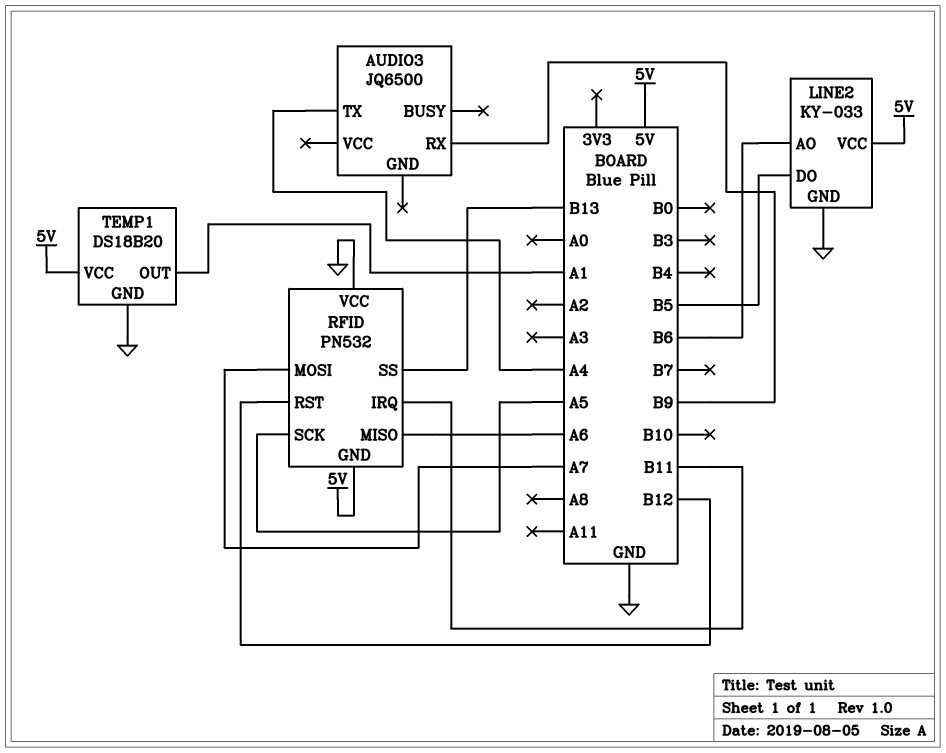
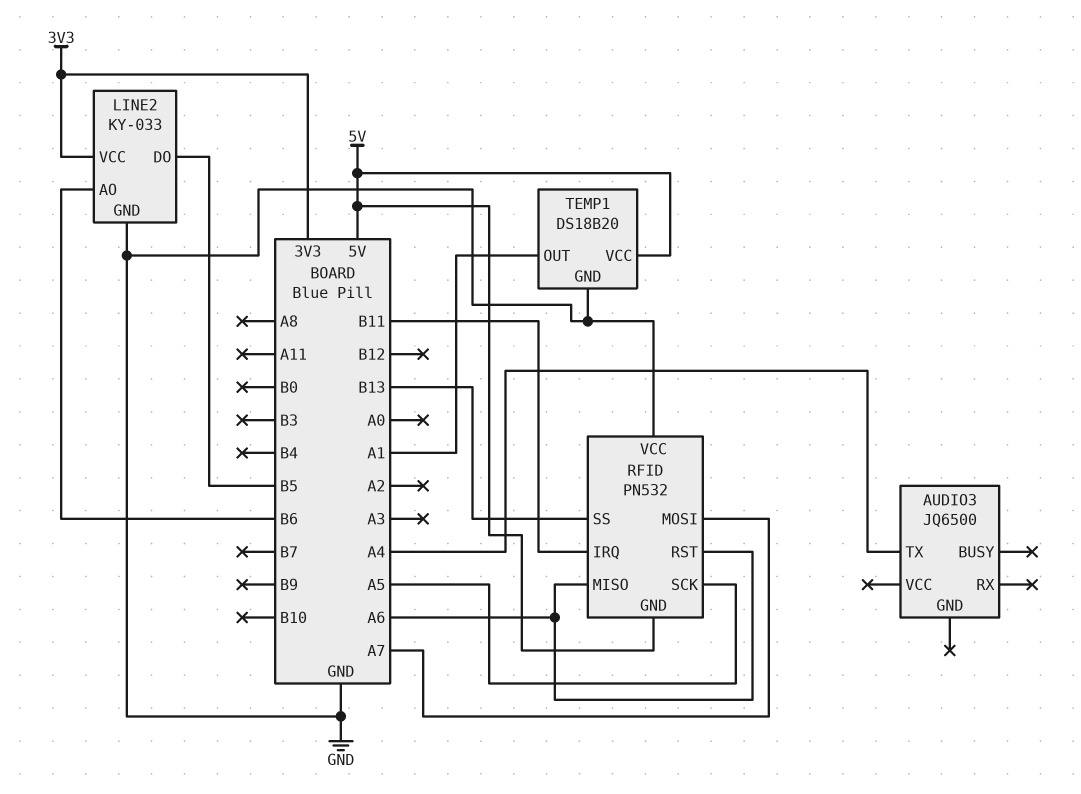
AUDIO3 pin RX: B9 -> none
LINE2 pin VCC: 5V -> 3V3
RFID pin RST: B12 -> A6

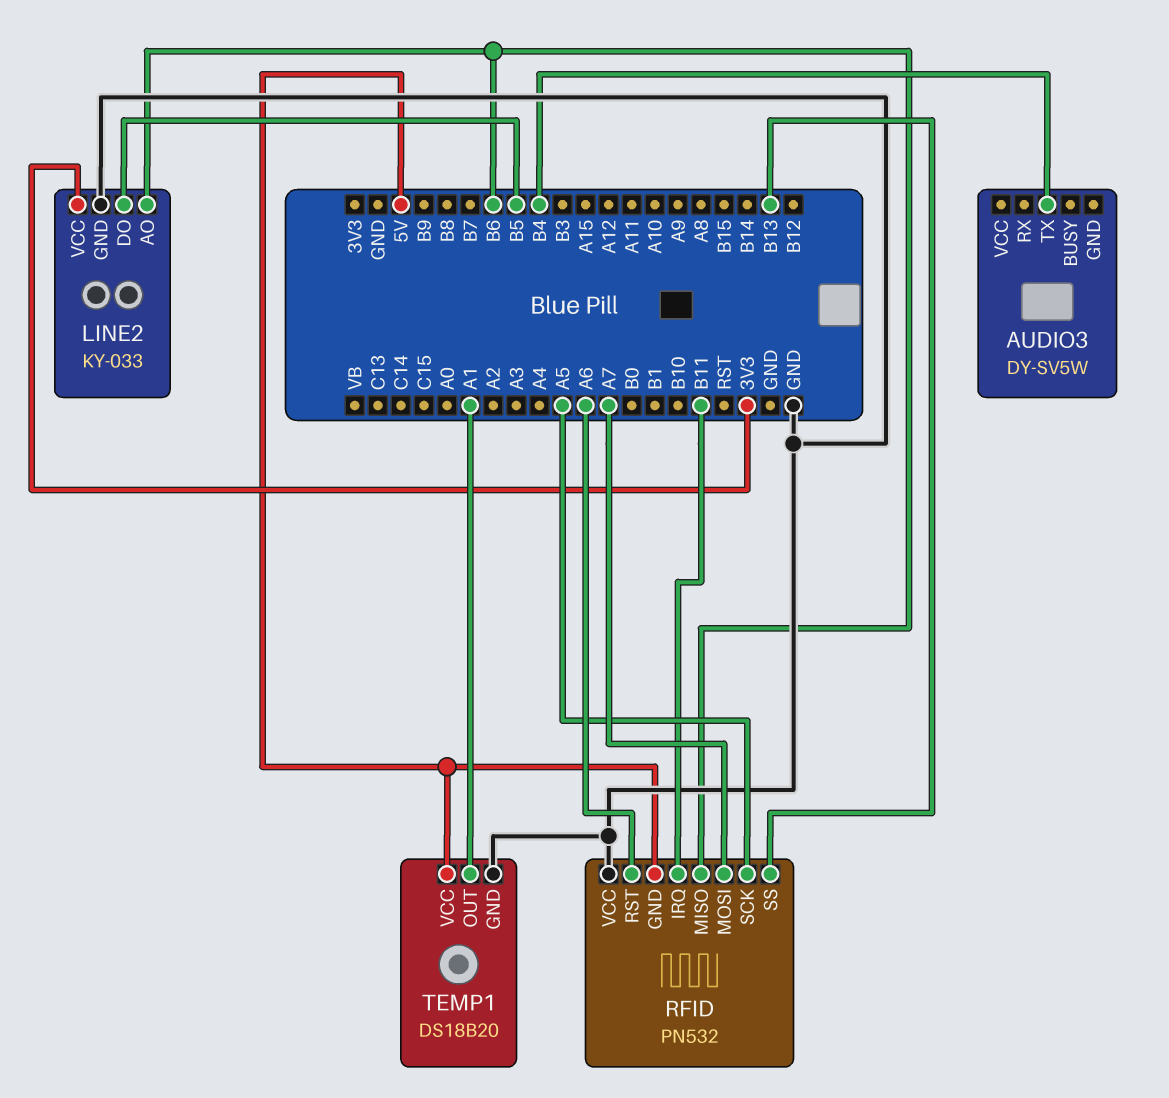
AUDIO3: JQ6500 -> DY-SV5W
AUDIO3 pin TX: A4 -> B4
RFID pin MISO: A6 -> B6

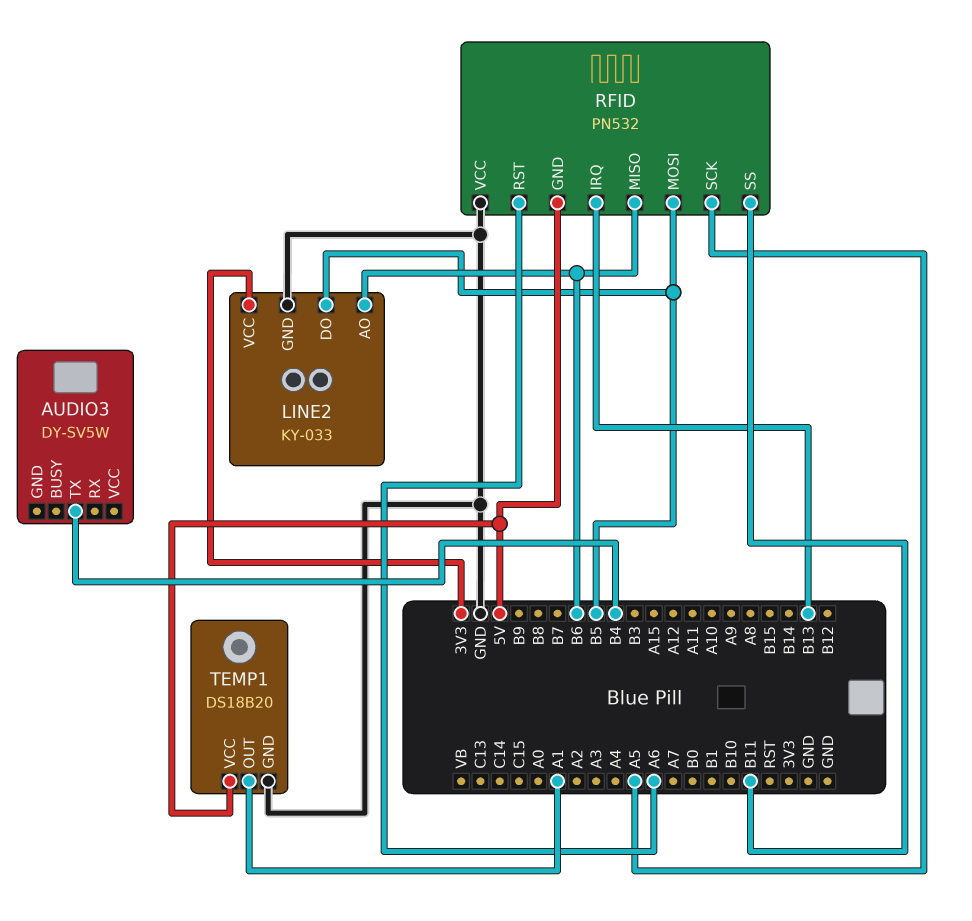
RFID pin IRQ: B11 -> B13
RFID pin MOSI: A7 -> B5
RFID pin SS: B13 -> B11

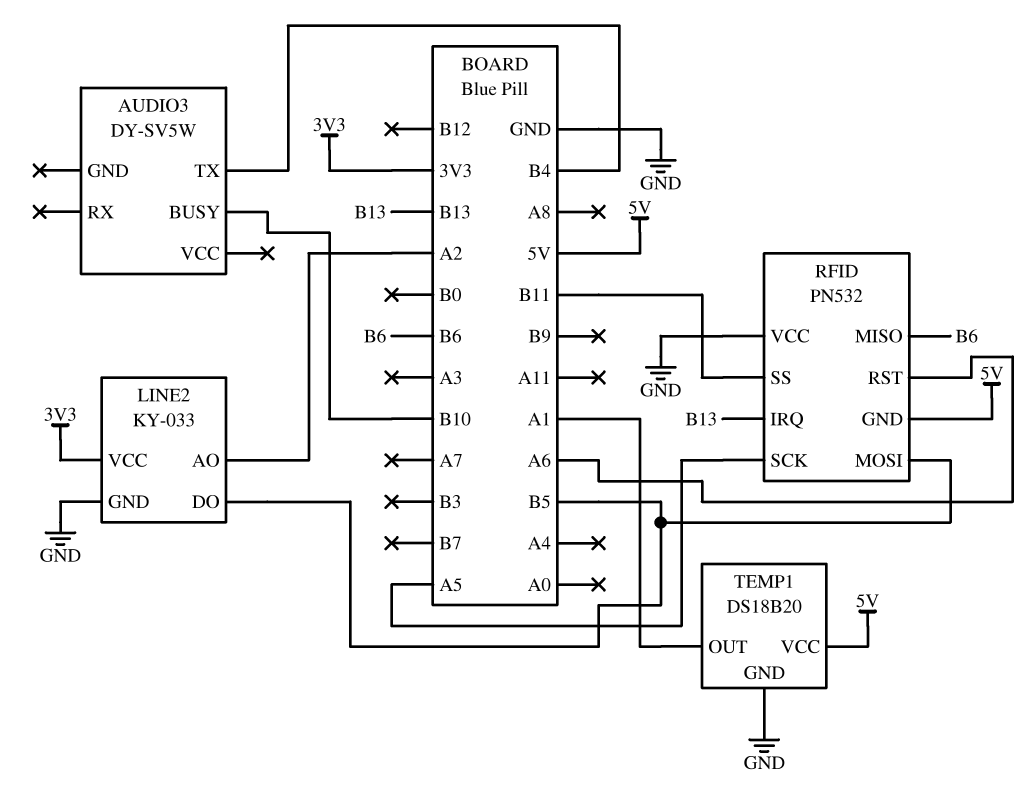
AUDIO3 pin BUSY: none -> B10
LINE2 pin AO: B6 -> A2

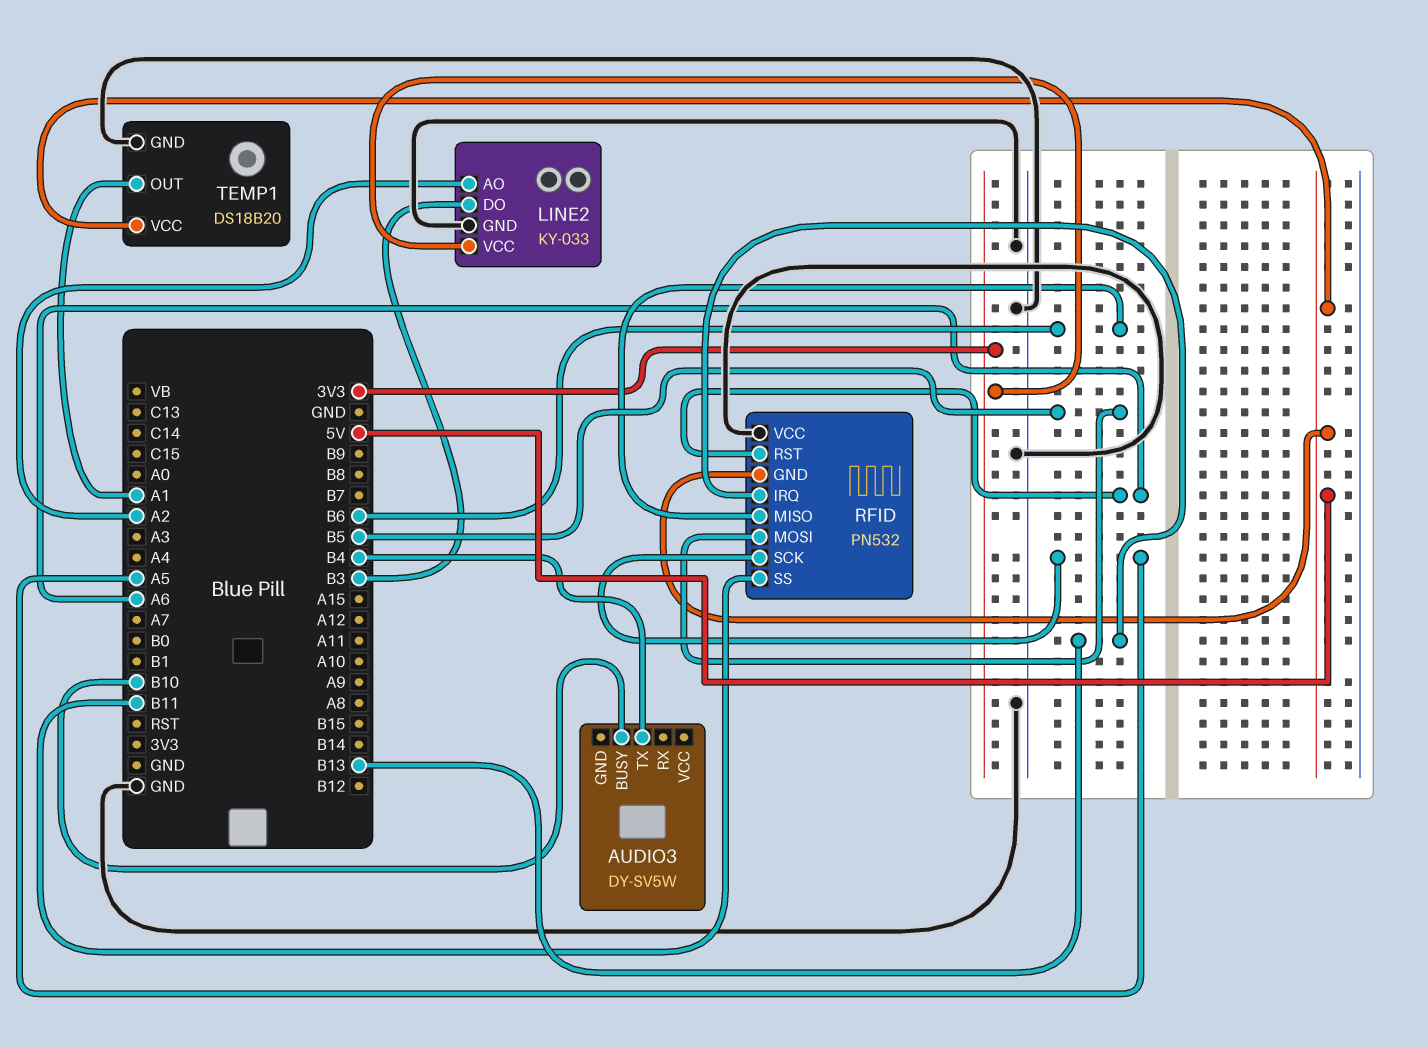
LINE2 pin DO: B5 -> B3

